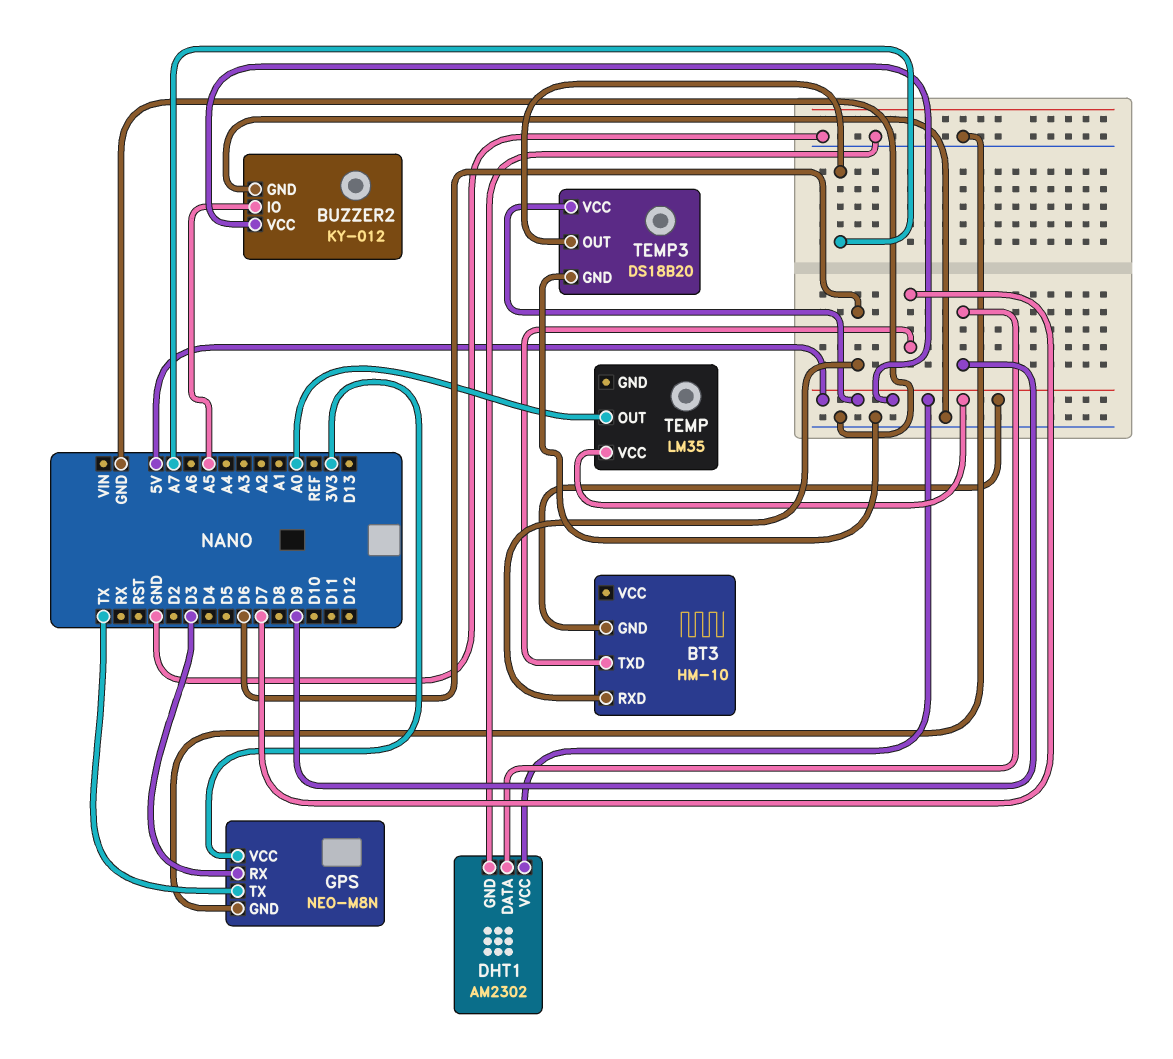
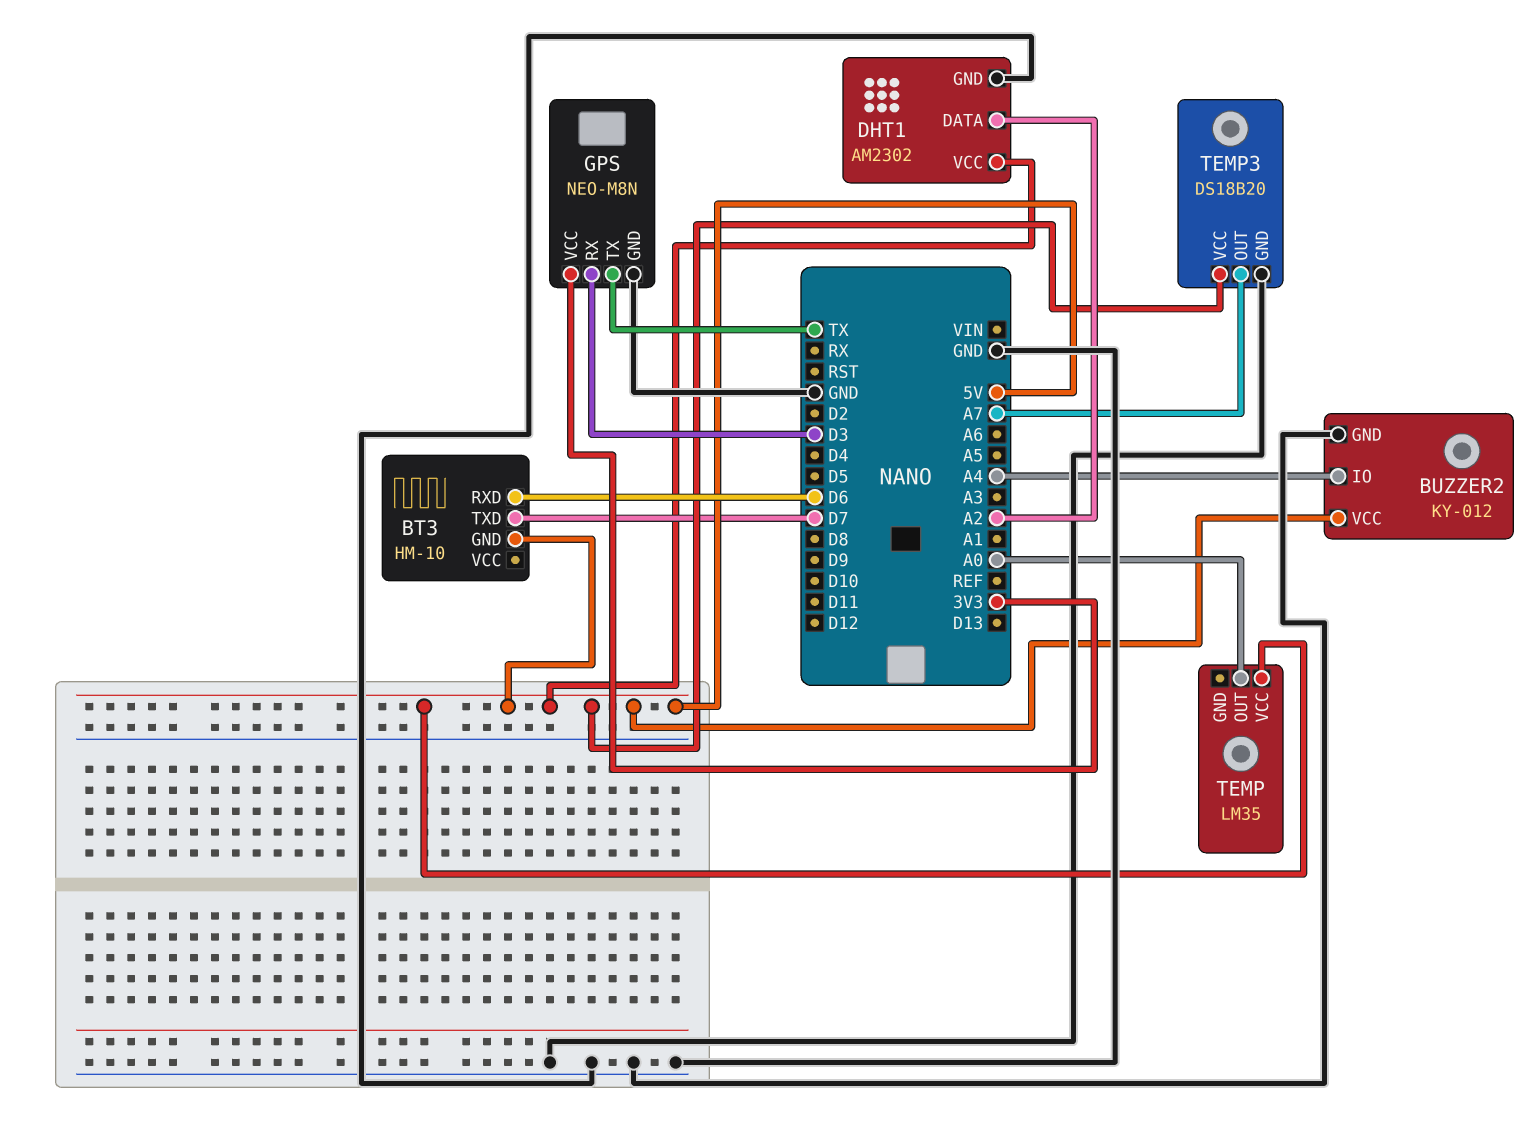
BUZZER2 pin IO: A5 -> A4
DHT1 pin DATA: D9 -> A2

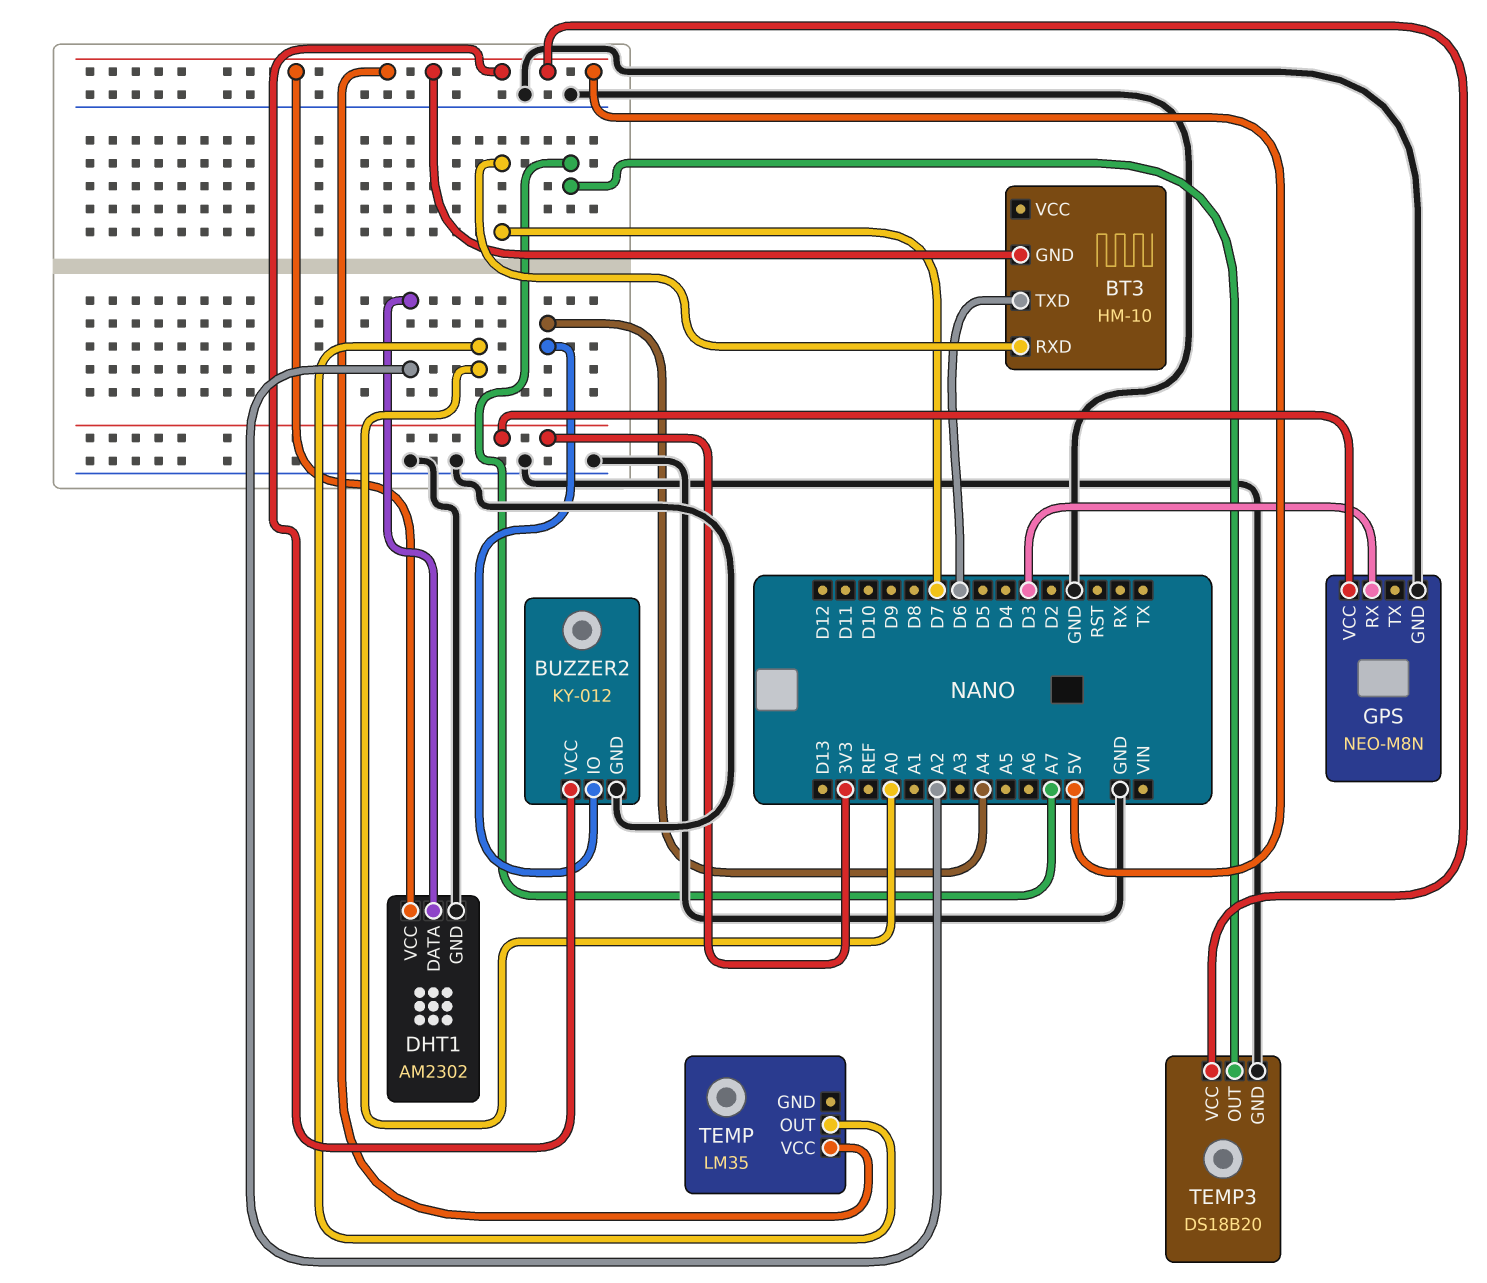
BT3 pin RXD: D6 -> D7
BT3 pin TXD: D7 -> D6
GPS pin TX: TX -> none

